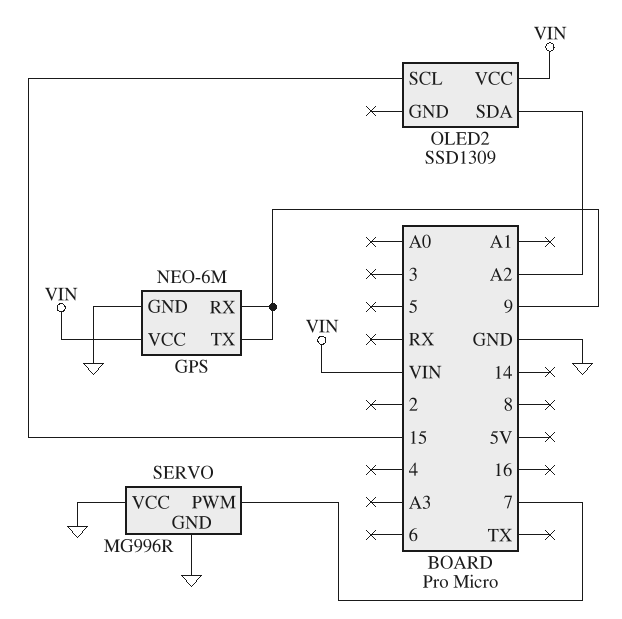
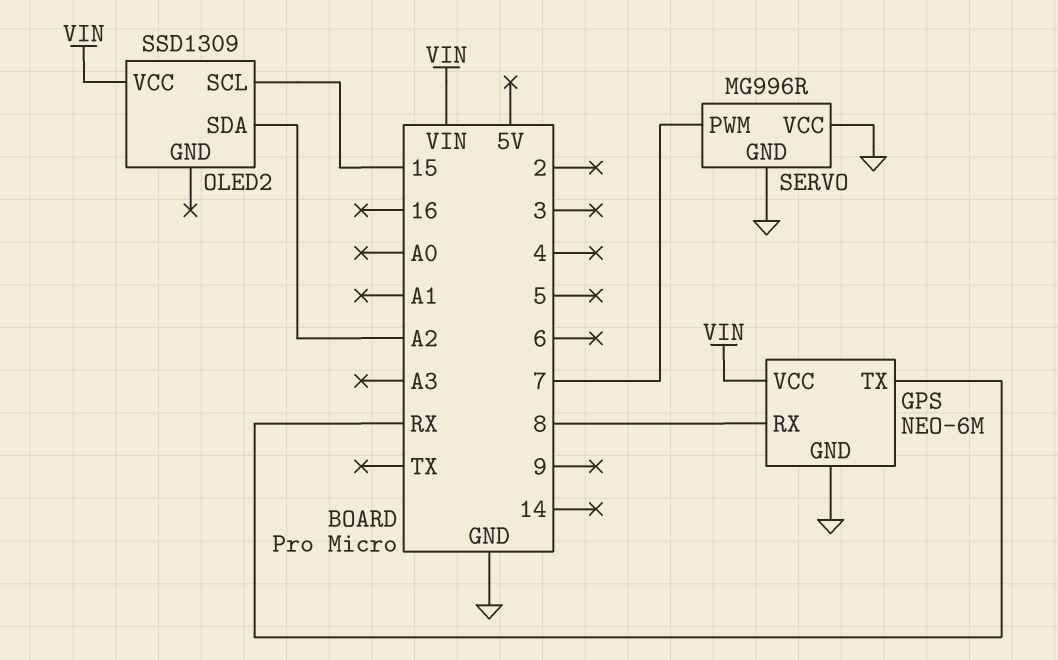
GPS pin RX: 9 -> 8
GPS pin TX: 9 -> RX

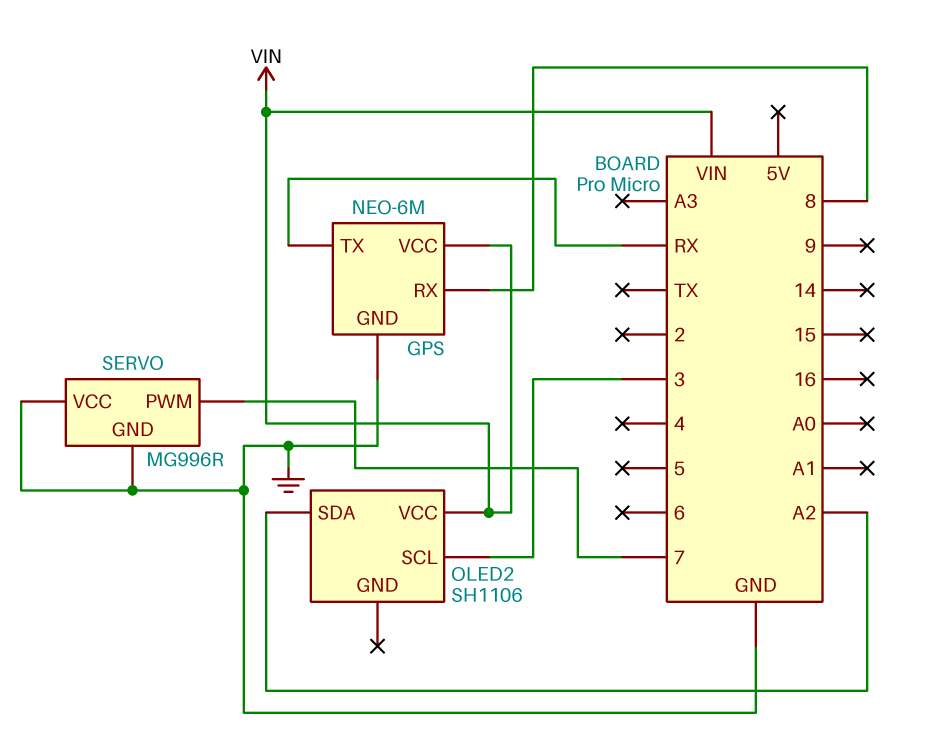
OLED2: SSD1309 -> SH1106
OLED2 pin SCL: 15 -> 3

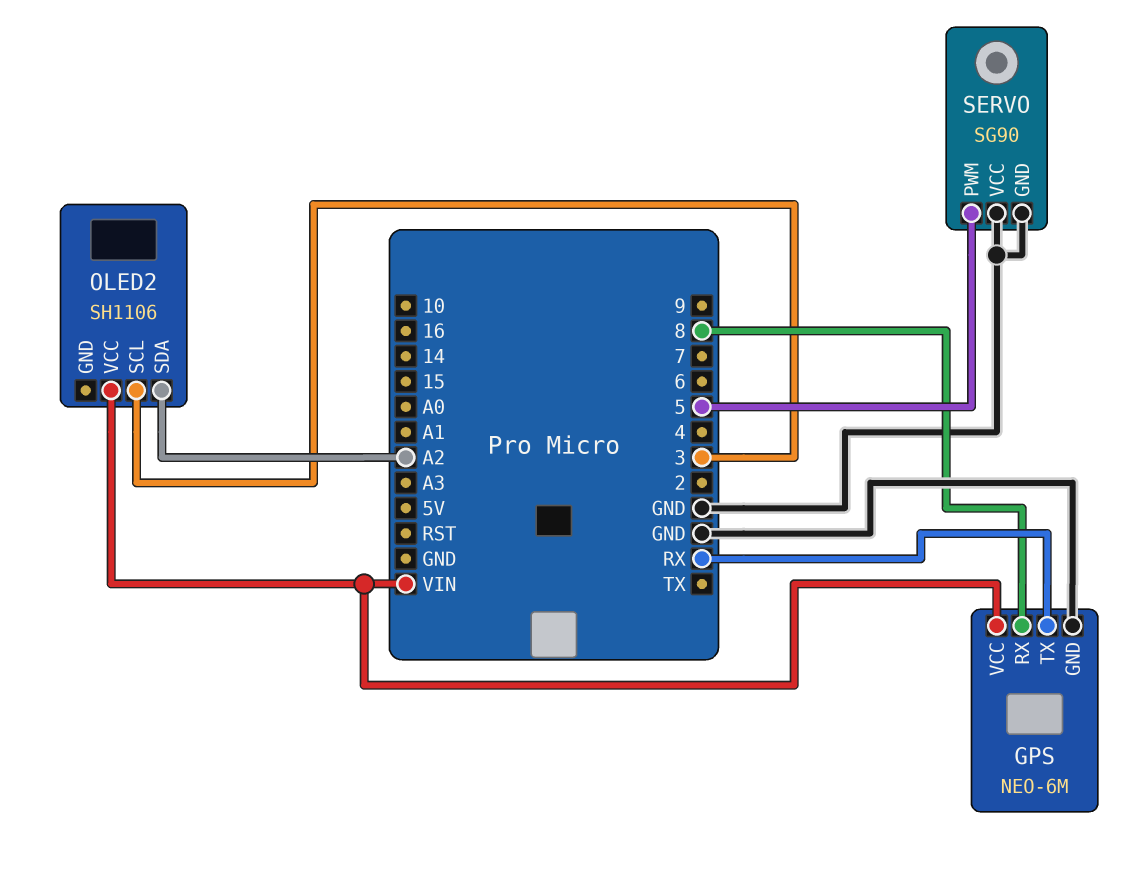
SERVO: MG996R -> SG90
SERVO pin PWM: 7 -> 5

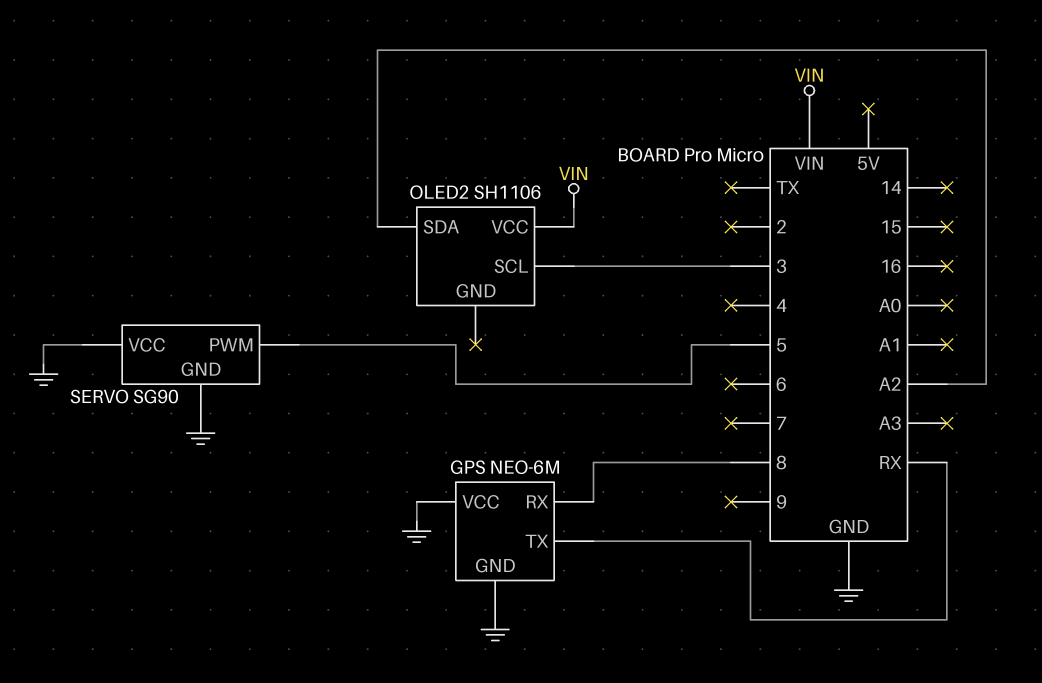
GPS pin VCC: VIN -> GND

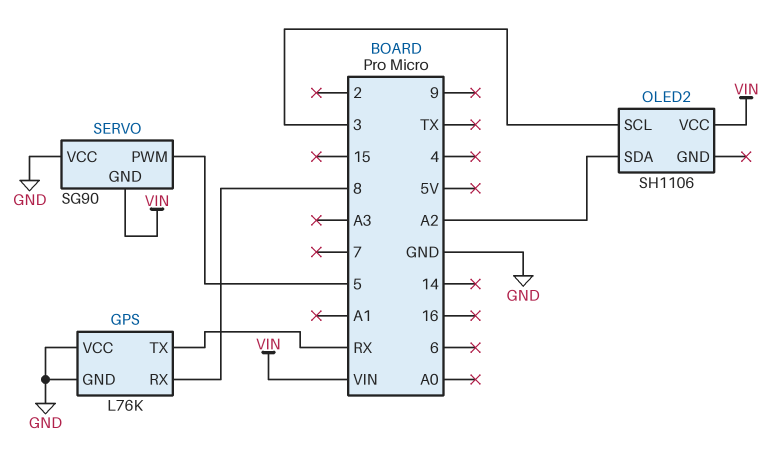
GPS: NEO-6M -> L76K
SERVO pin GND: GND -> VIN

